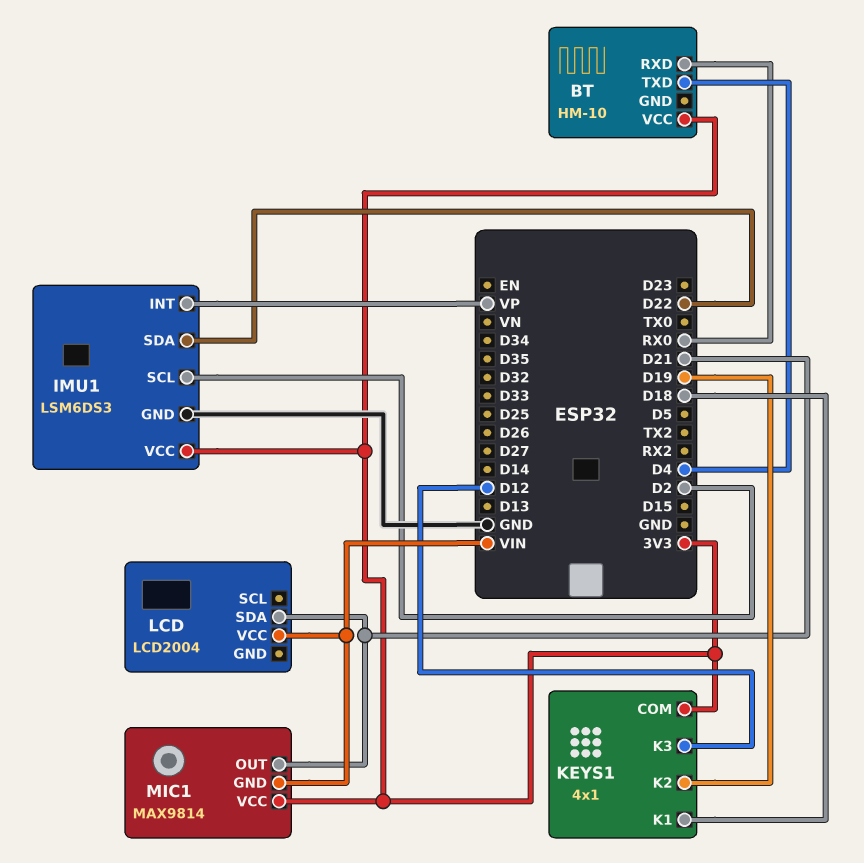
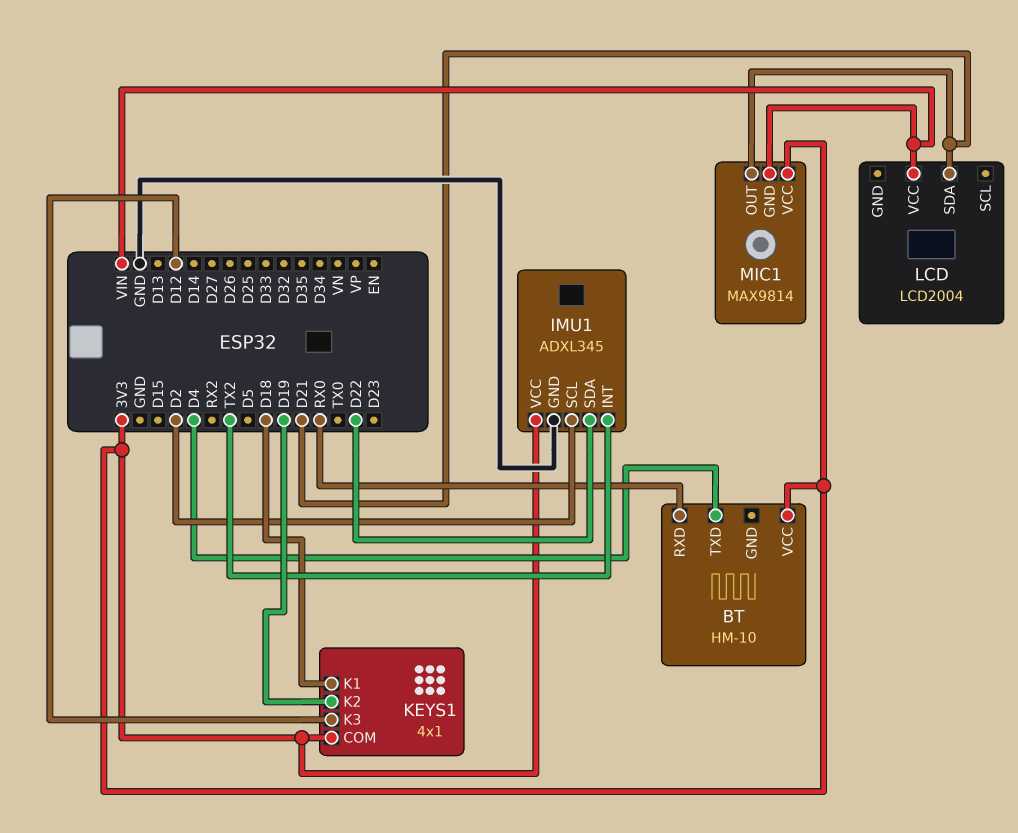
IMU1: LSM6DS3 -> ADXL345
IMU1 pin INT: VP -> TX2

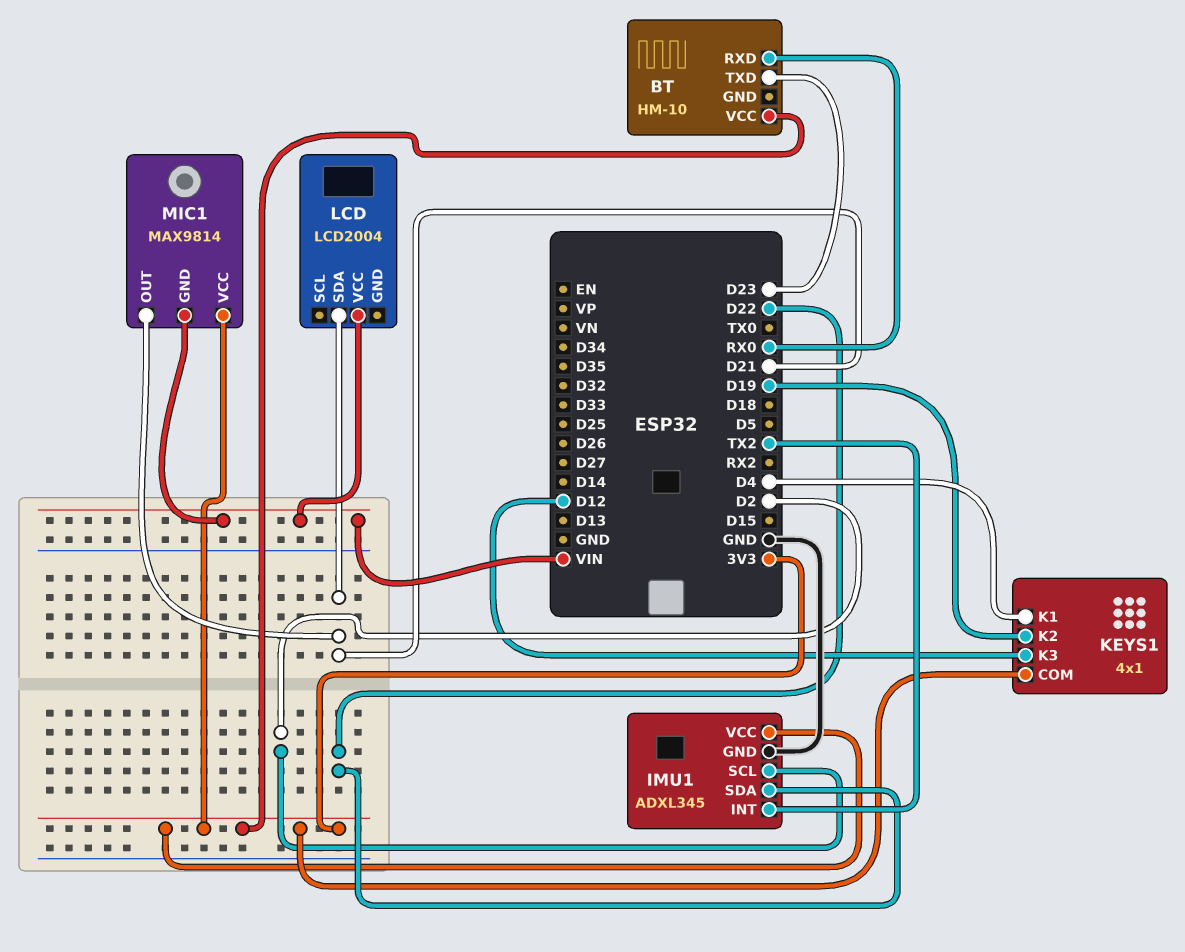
BT pin TXD: D4 -> D23
KEYS1 pin K1: D18 -> D4

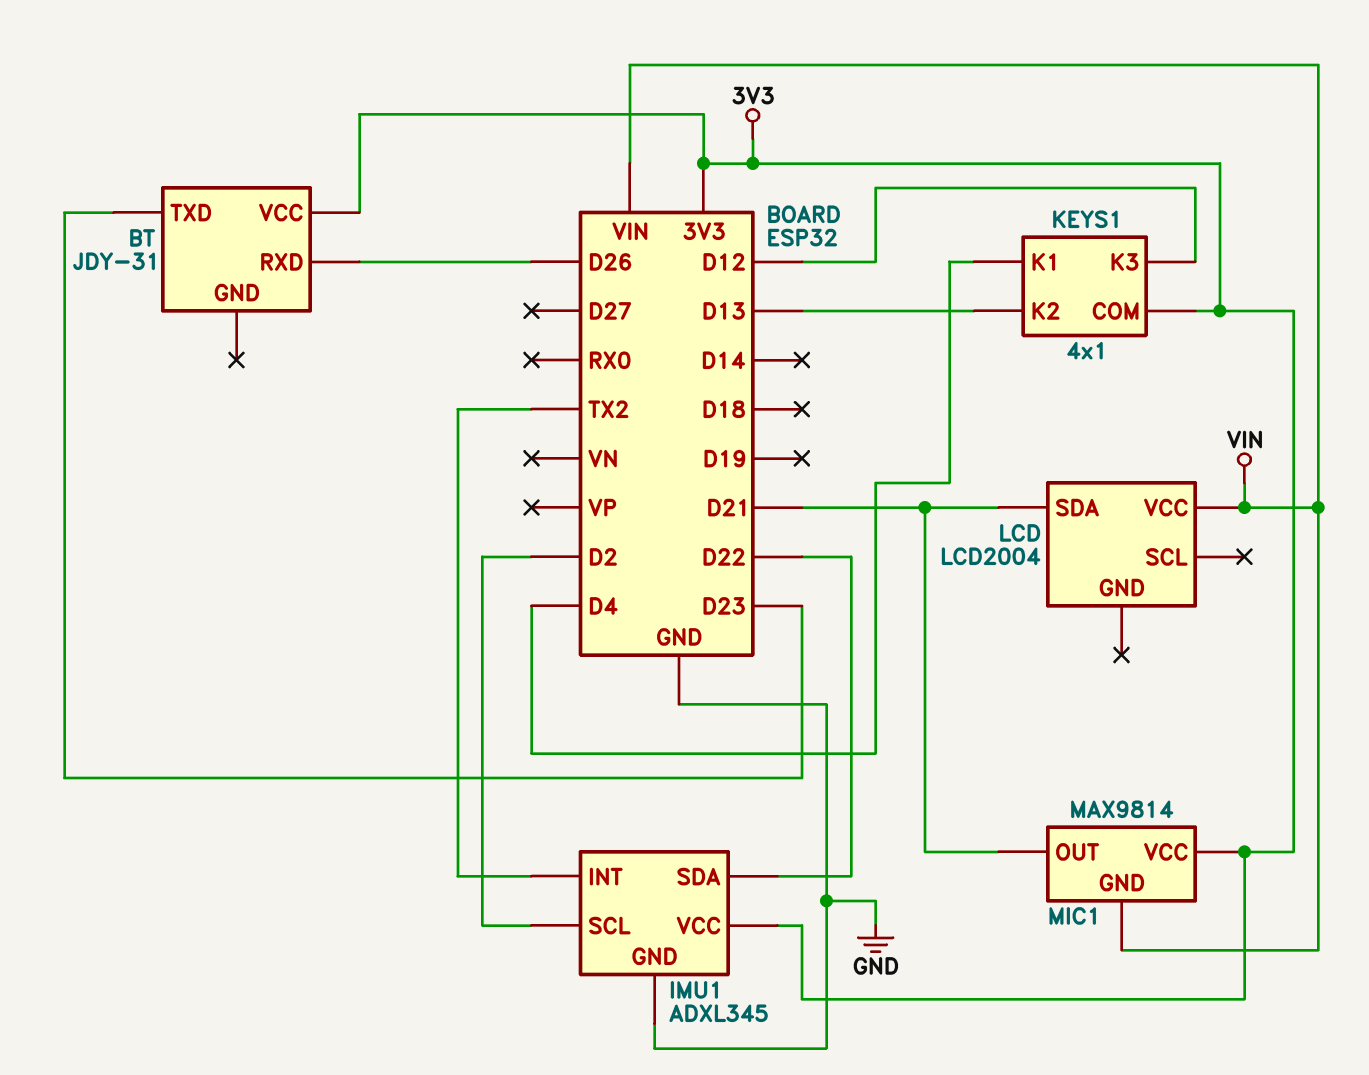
BT: HM-10 -> JDY-31
BT pin RXD: RX0 -> D26
KEYS1 pin K2: D19 -> D13

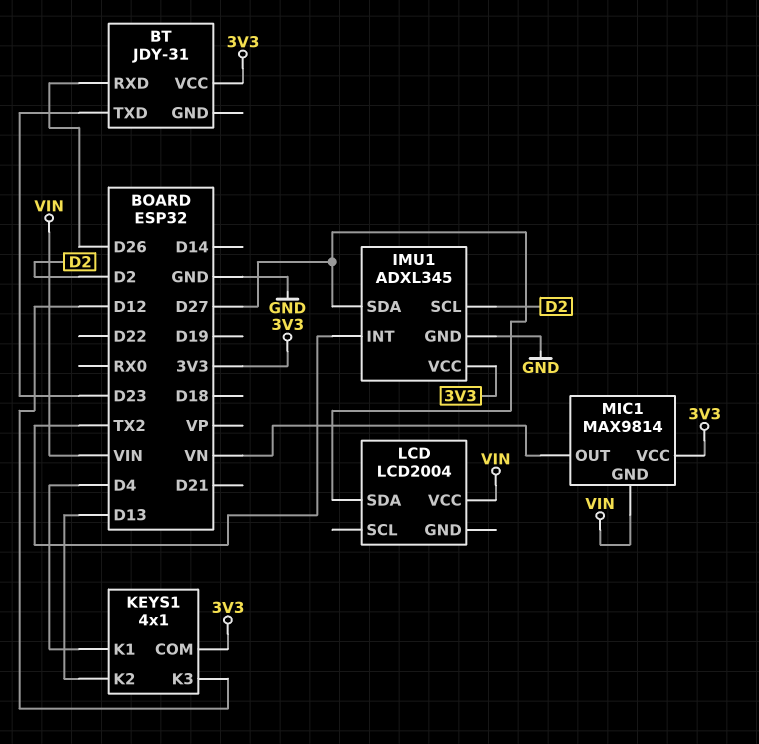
IMU1 pin SDA: D22 -> D27
LCD pin SDA: D21 -> D27
MIC1 pin OUT: D21 -> VN

